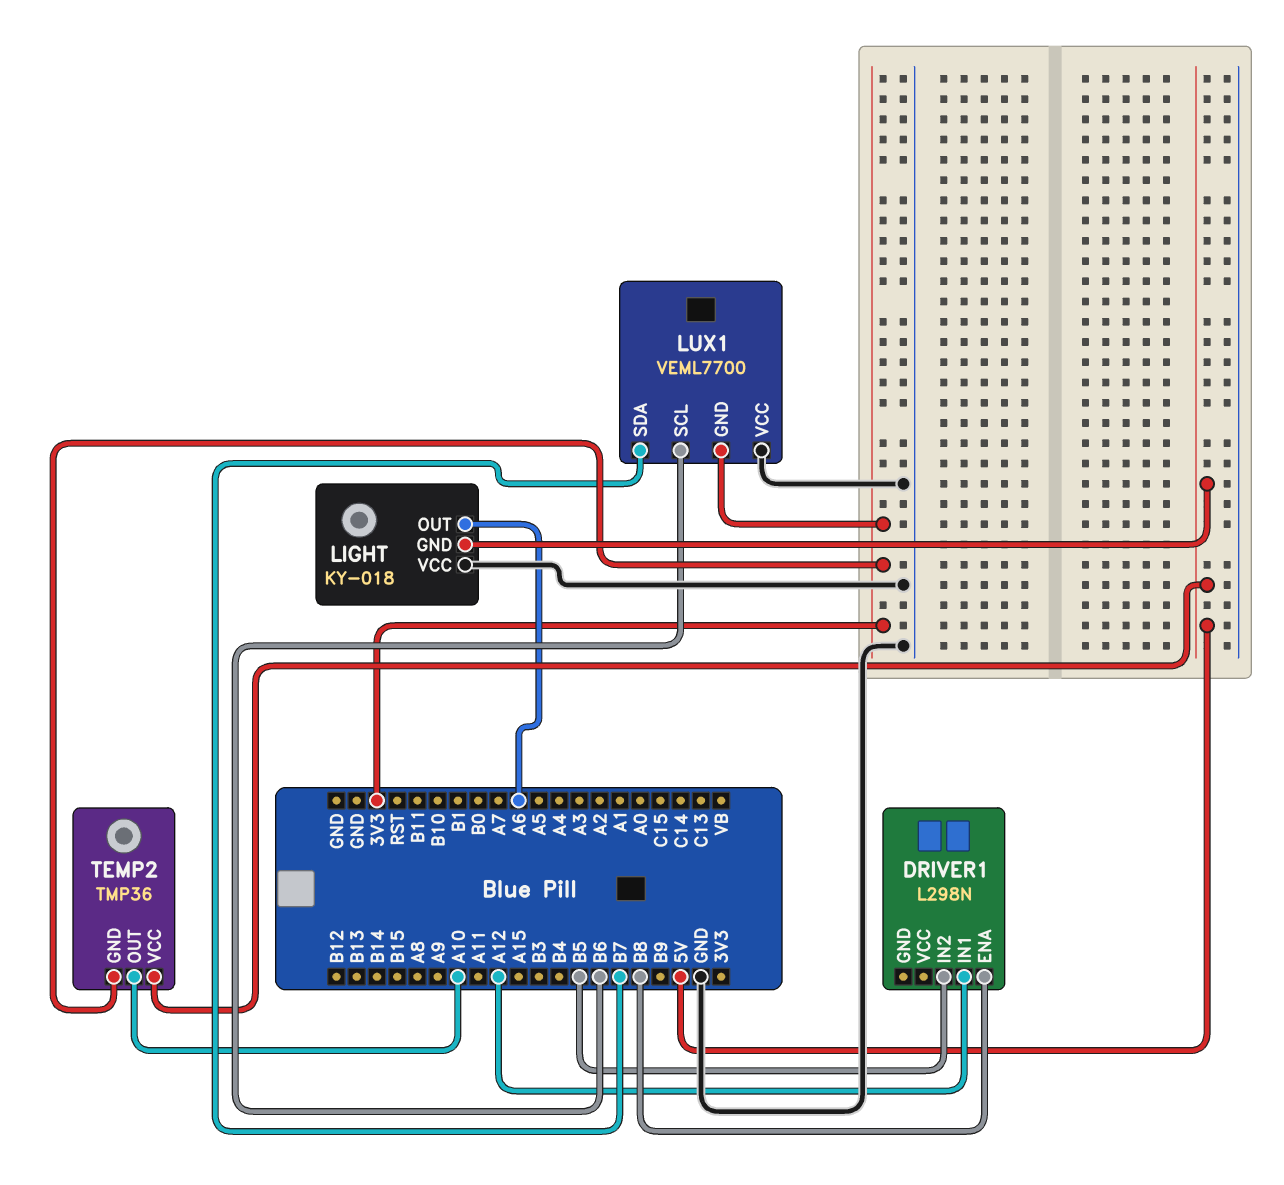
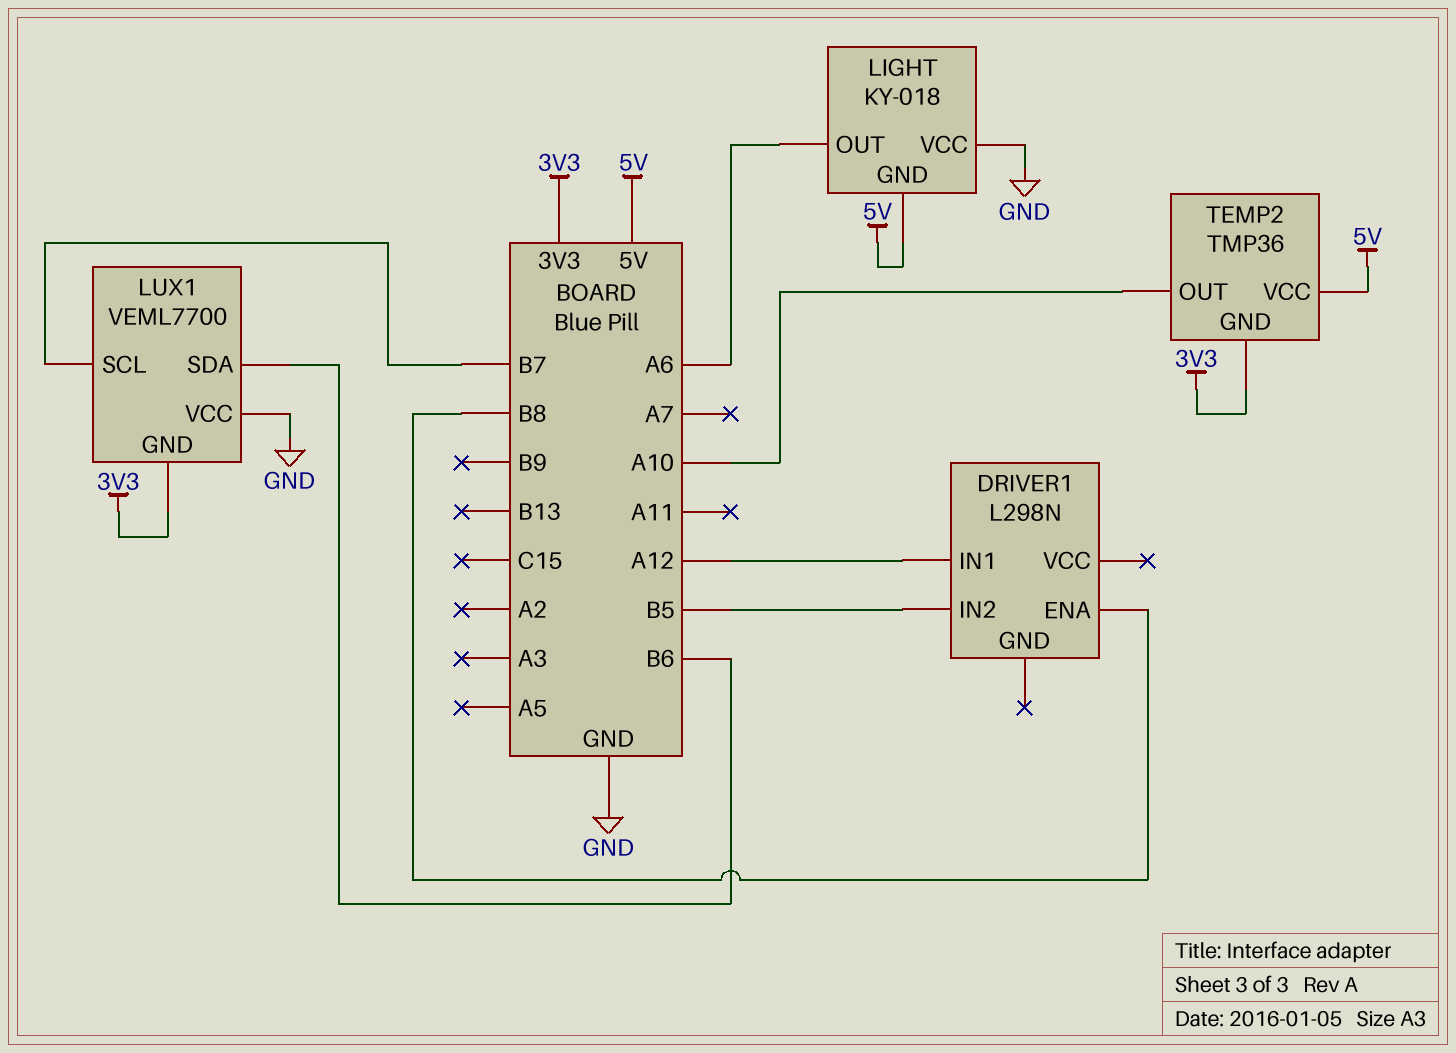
LUX1 pin SCL: B6 -> B7
LUX1 pin SDA: B7 -> B6

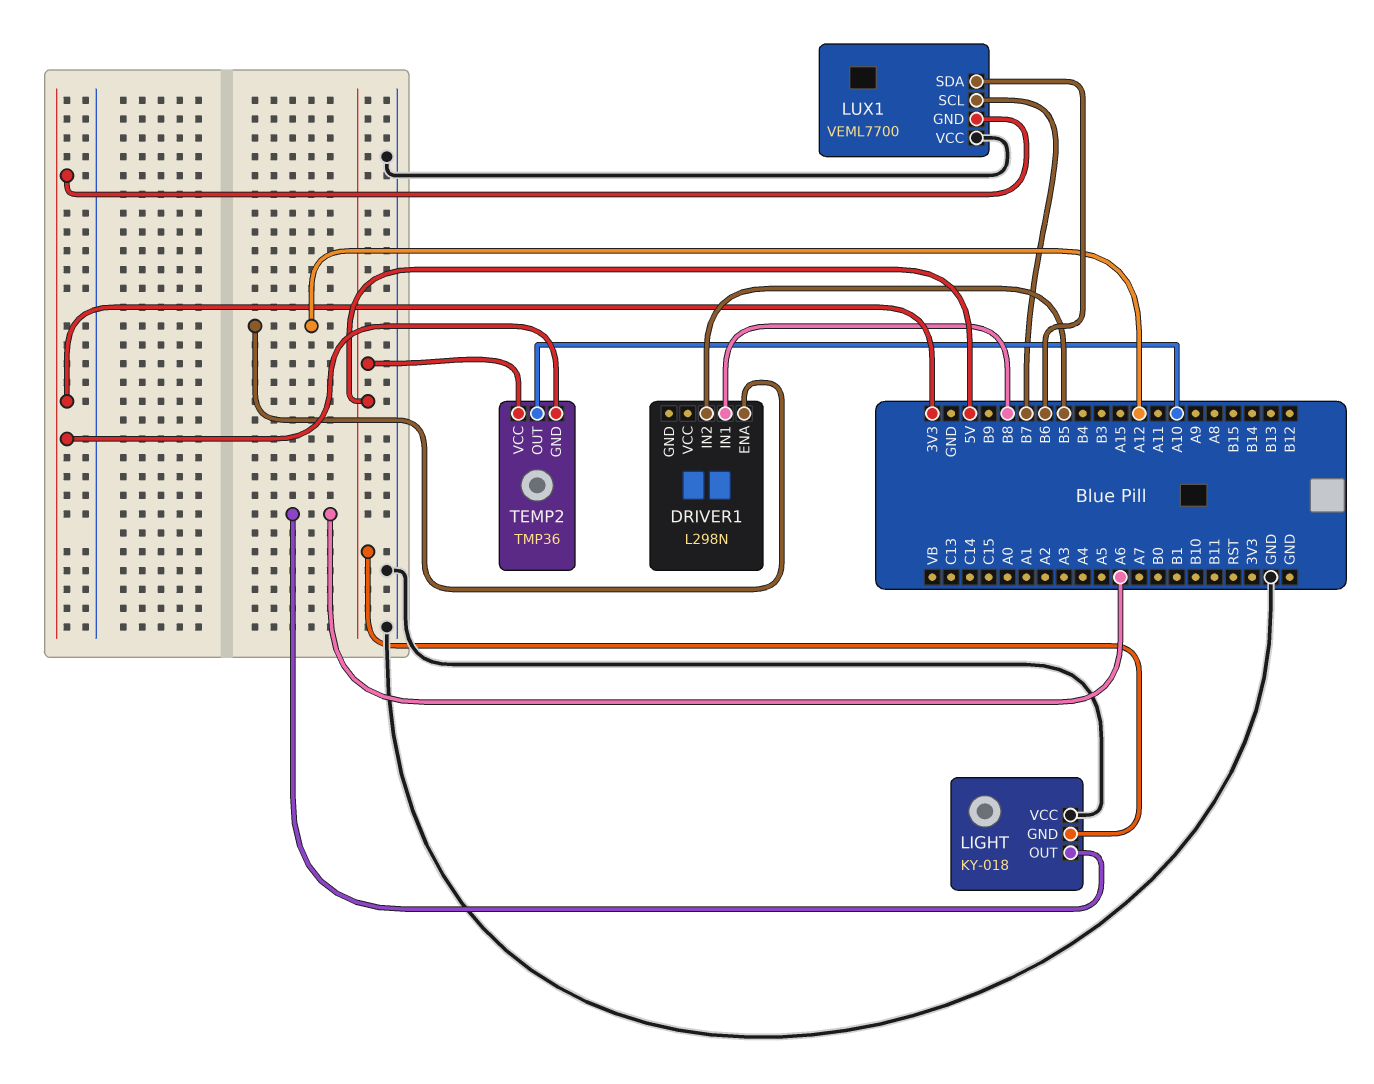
DRIVER1 pin ENA: B8 -> A12
DRIVER1 pin IN1: A12 -> B8

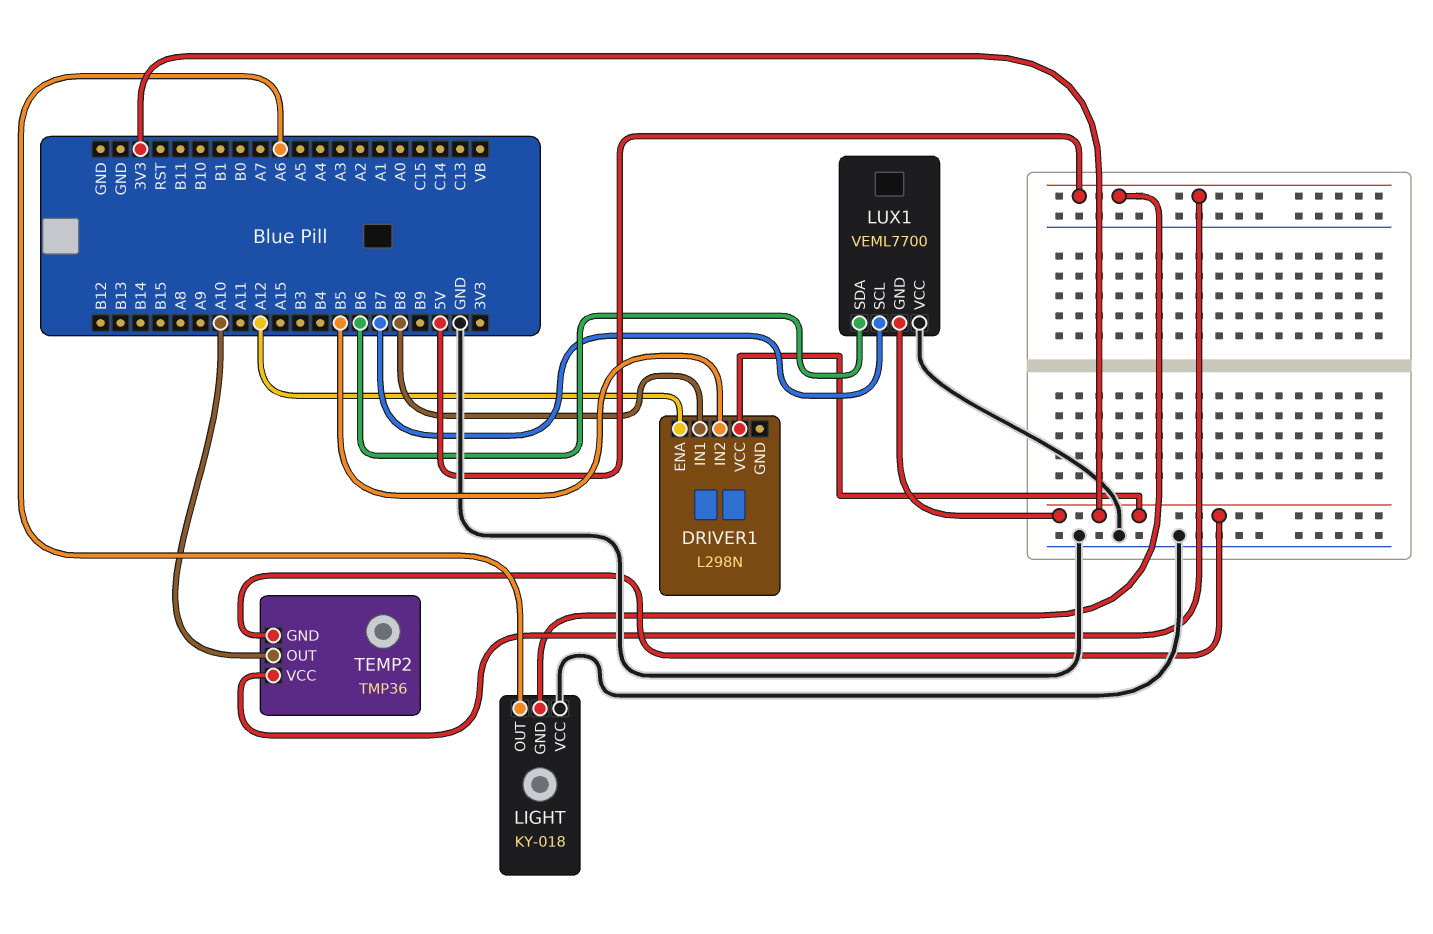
DRIVER1 pin VCC: none -> 3V3

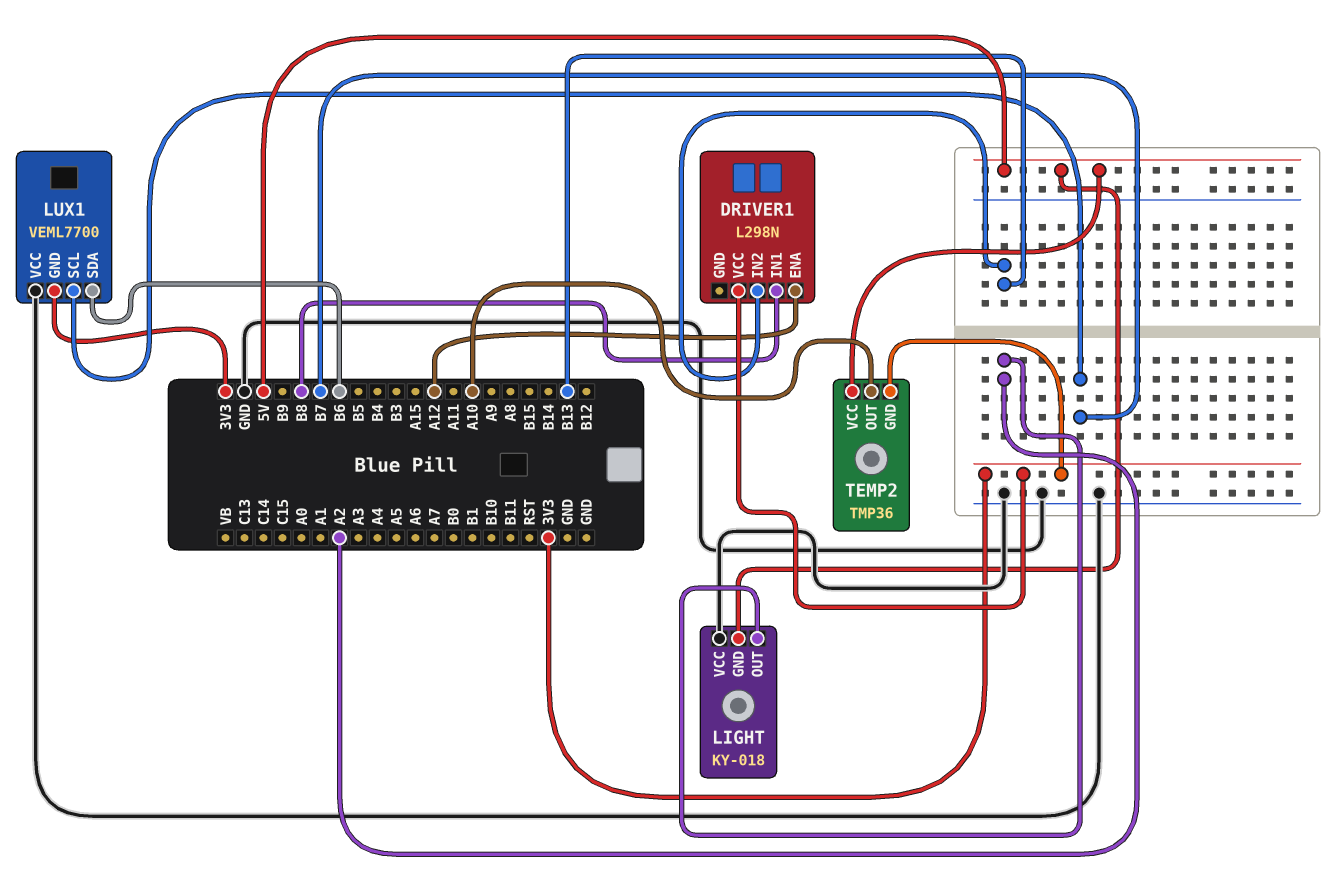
DRIVER1 pin IN2: B5 -> B13
LIGHT pin OUT: A6 -> A2

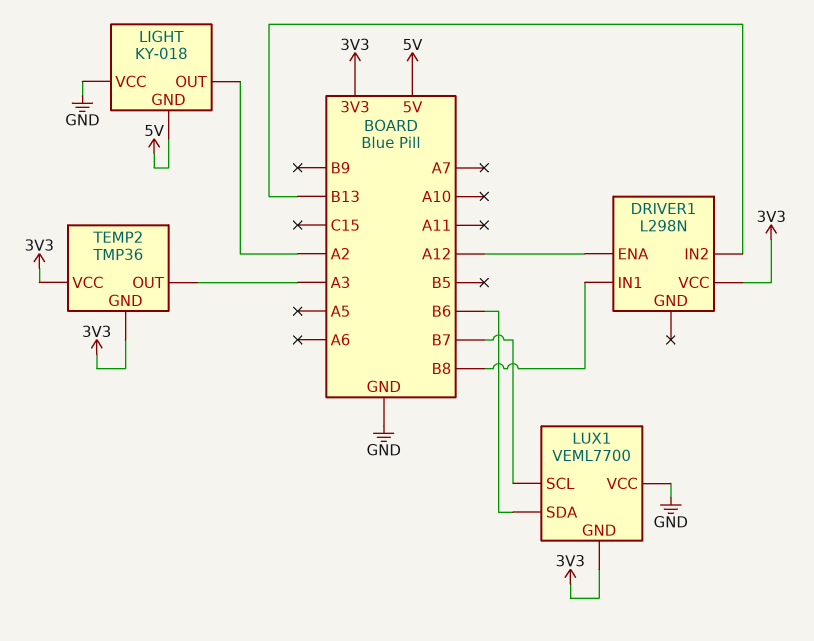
TEMP2 pin OUT: A10 -> A3
TEMP2 pin VCC: 5V -> 3V3

